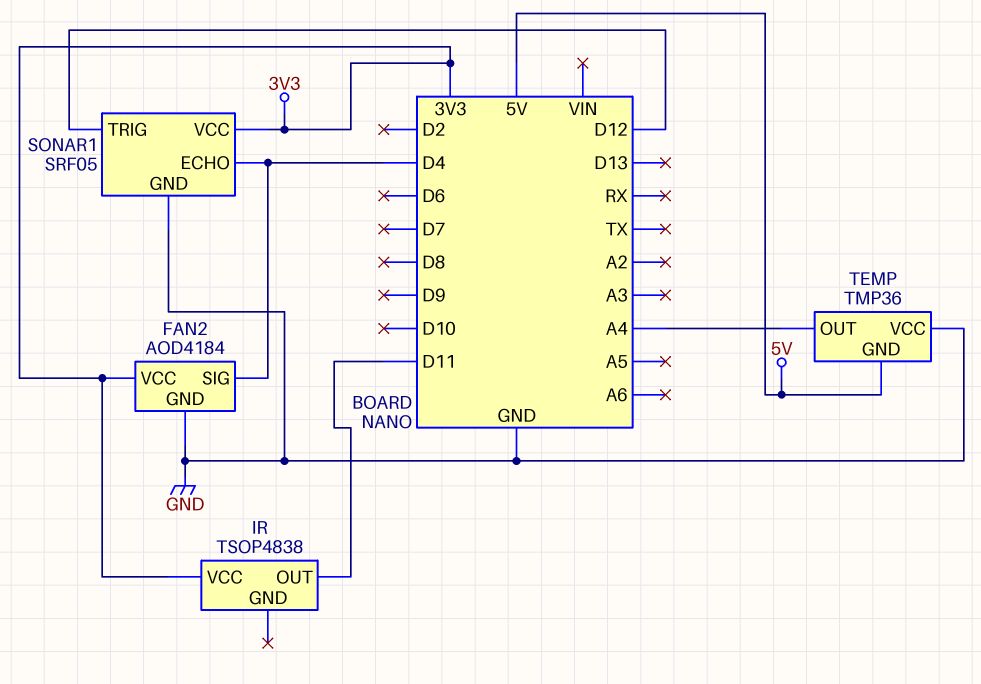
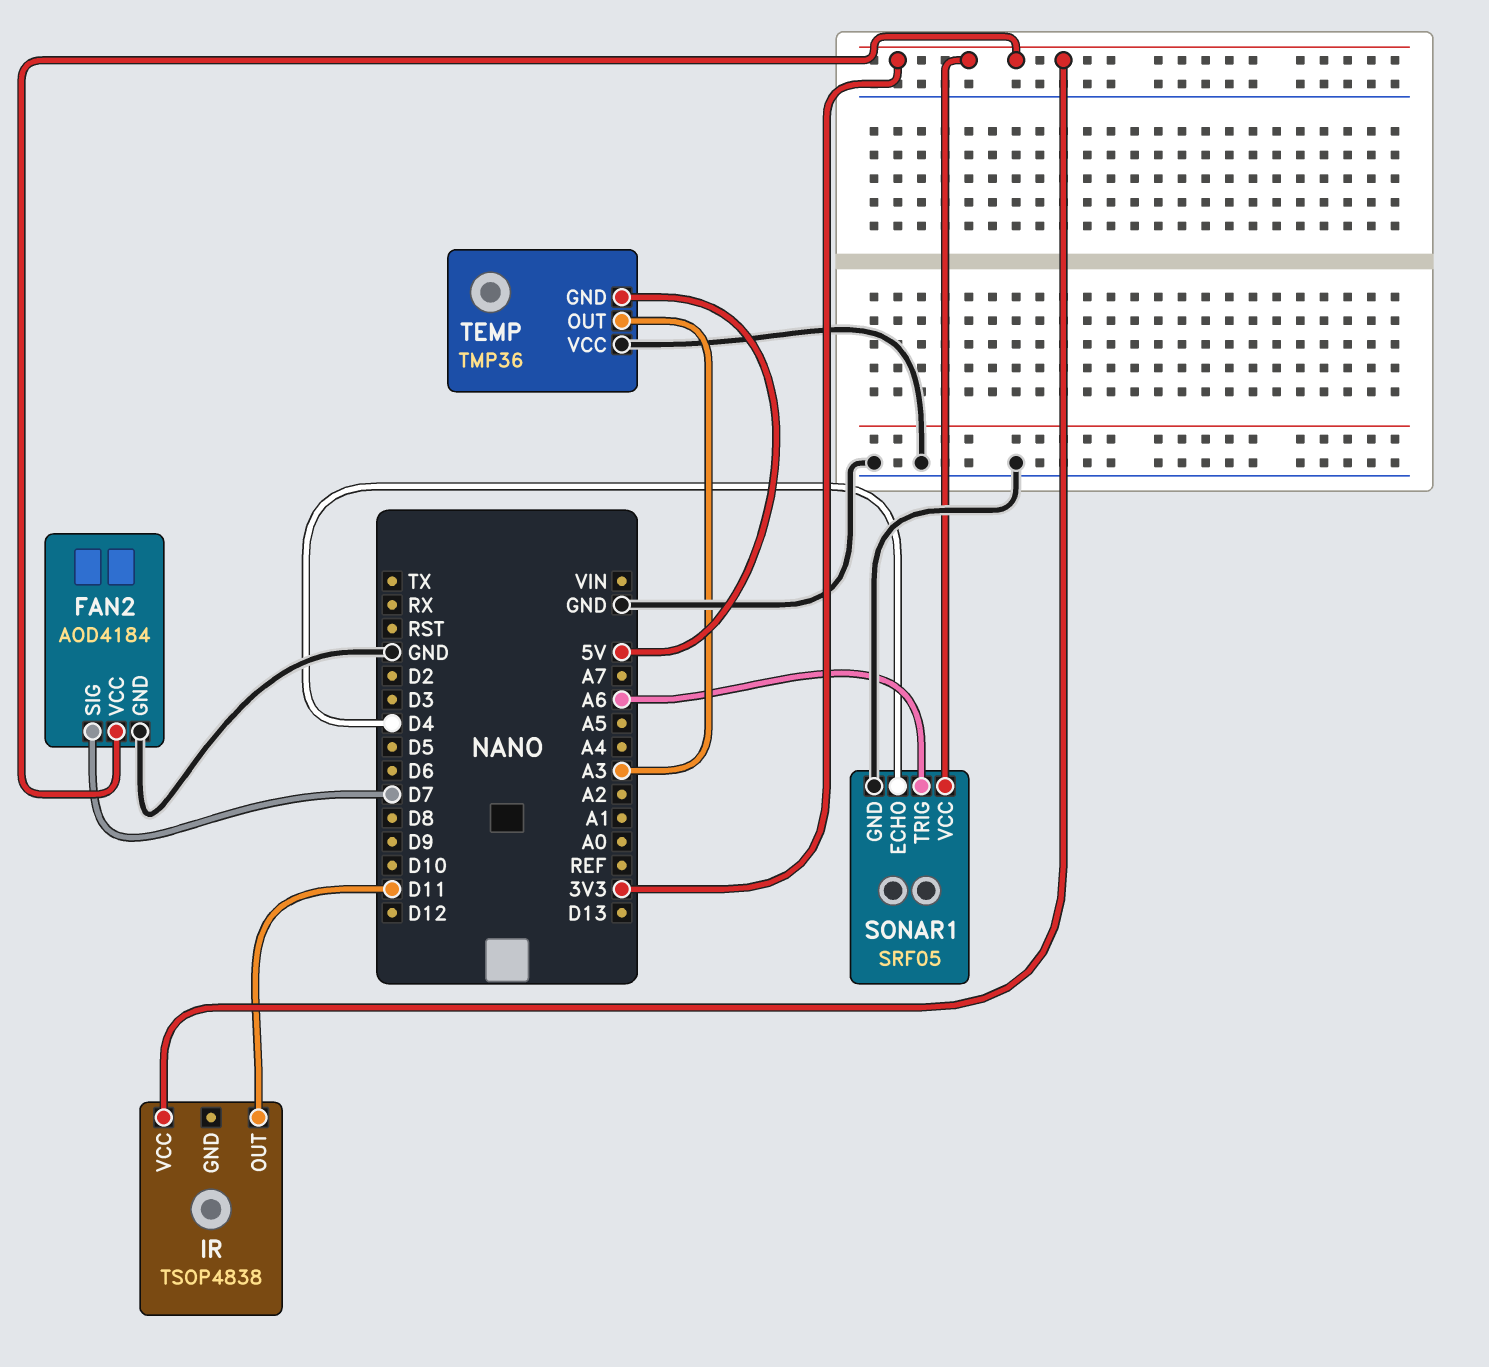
FAN2 pin SIG: D4 -> D7
SONAR1 pin TRIG: D12 -> A6
TEMP pin OUT: A4 -> A3

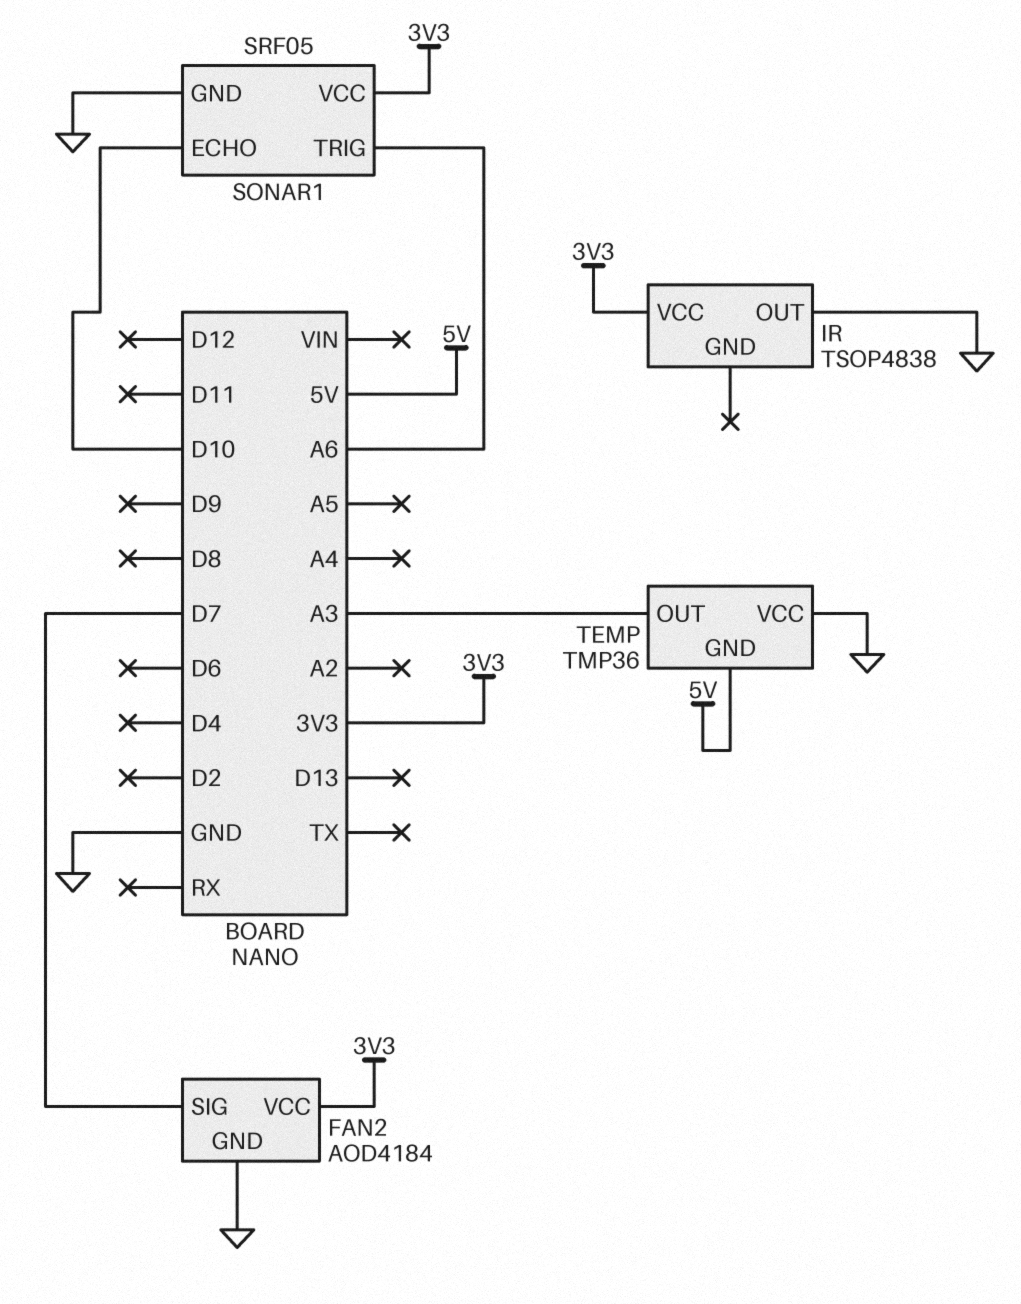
IR pin OUT: D11 -> GND
SONAR1 pin ECHO: D4 -> D10

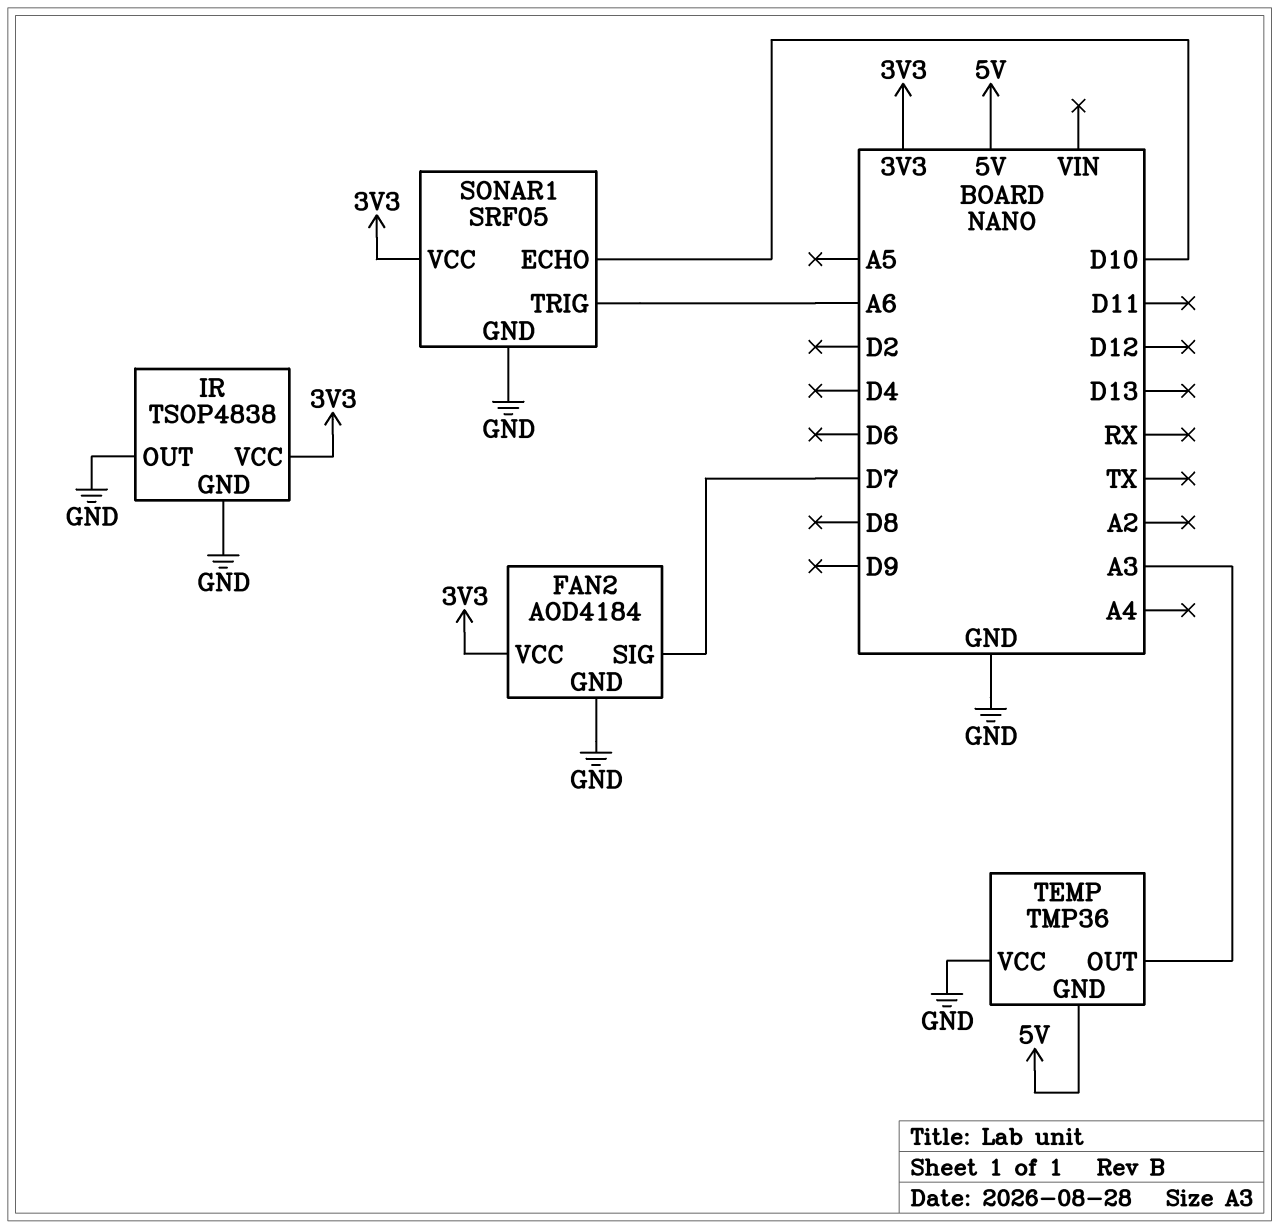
IR pin GND: none -> GND

